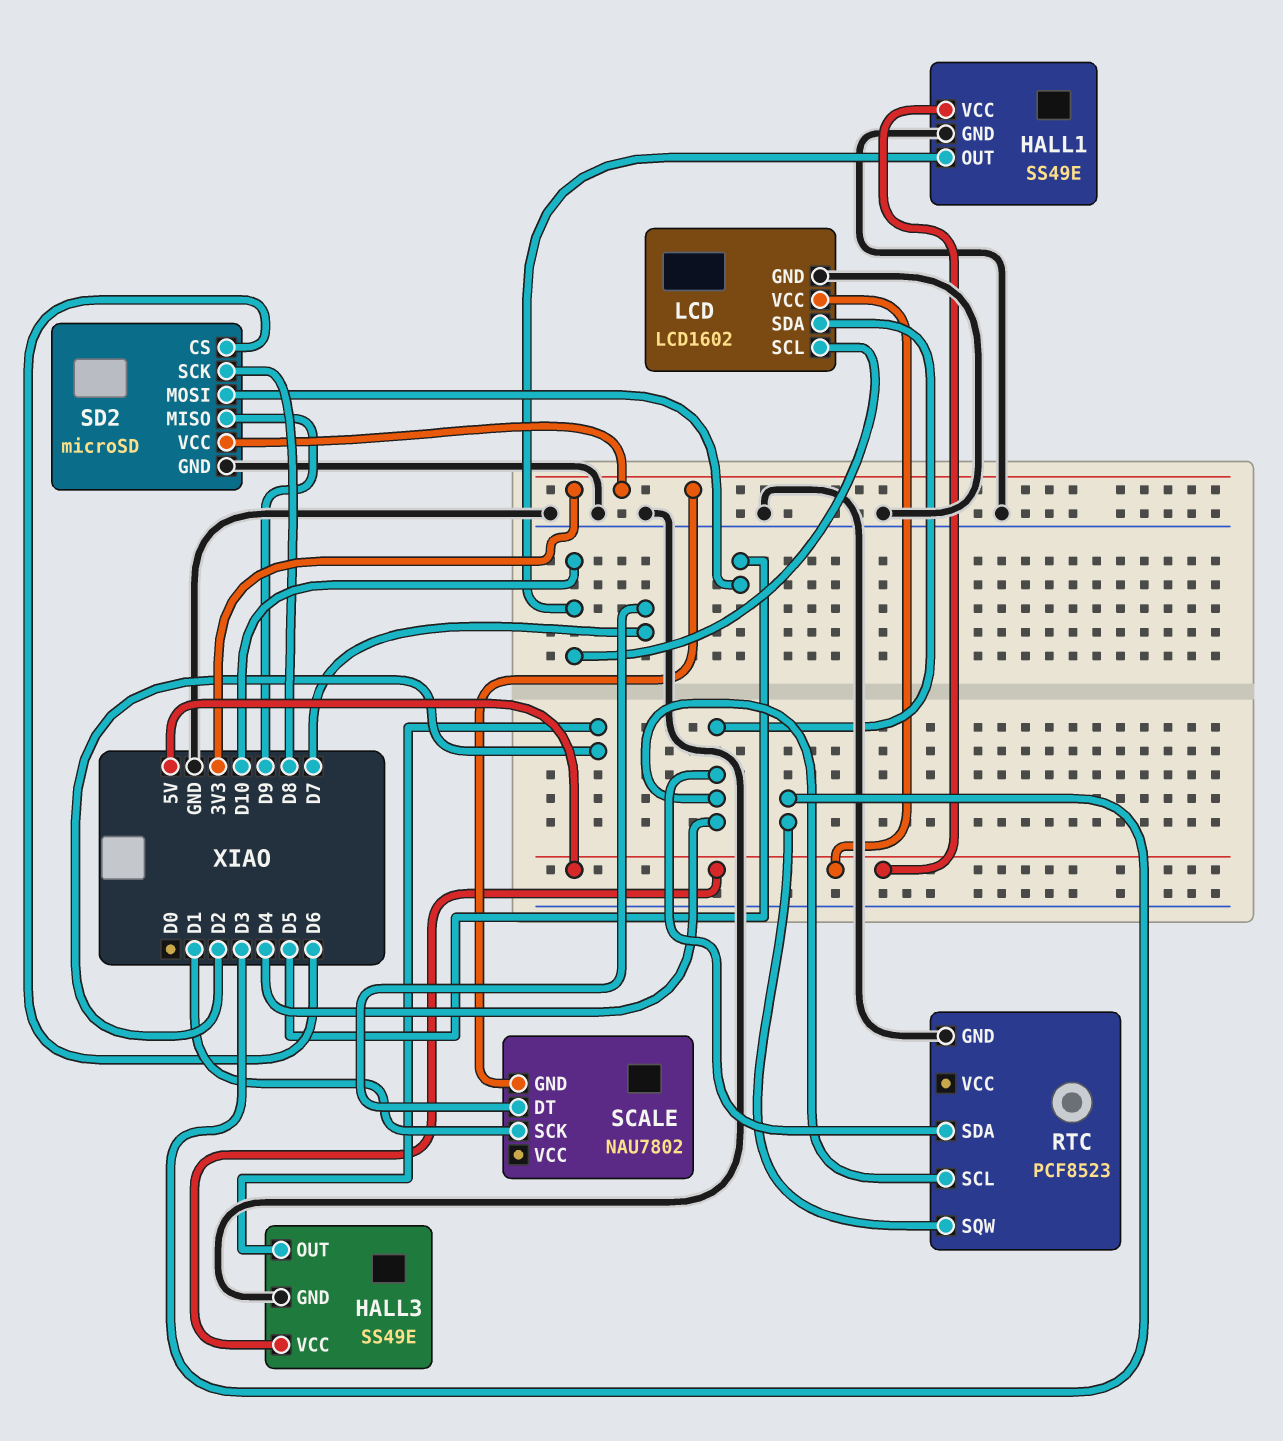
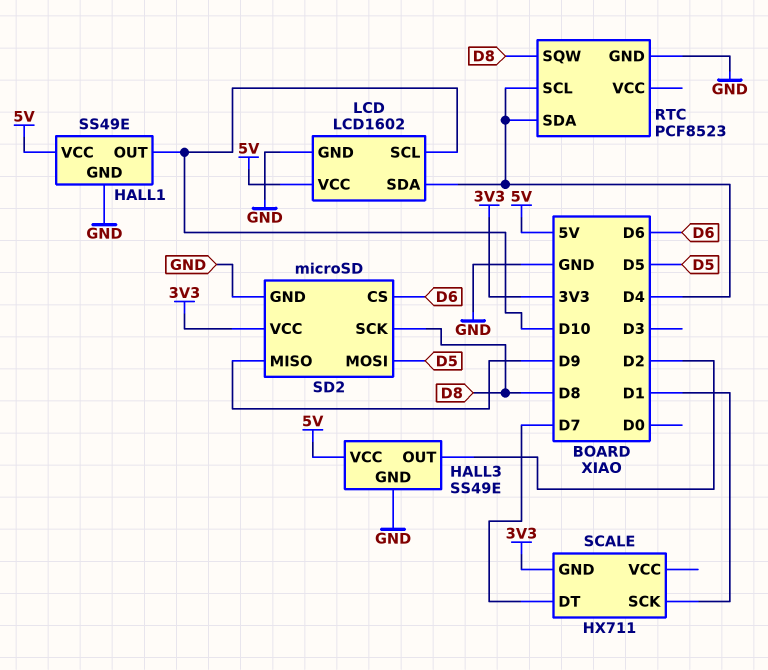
RTC pin SQW: D3 -> D8
SCALE: NAU7802 -> HX711

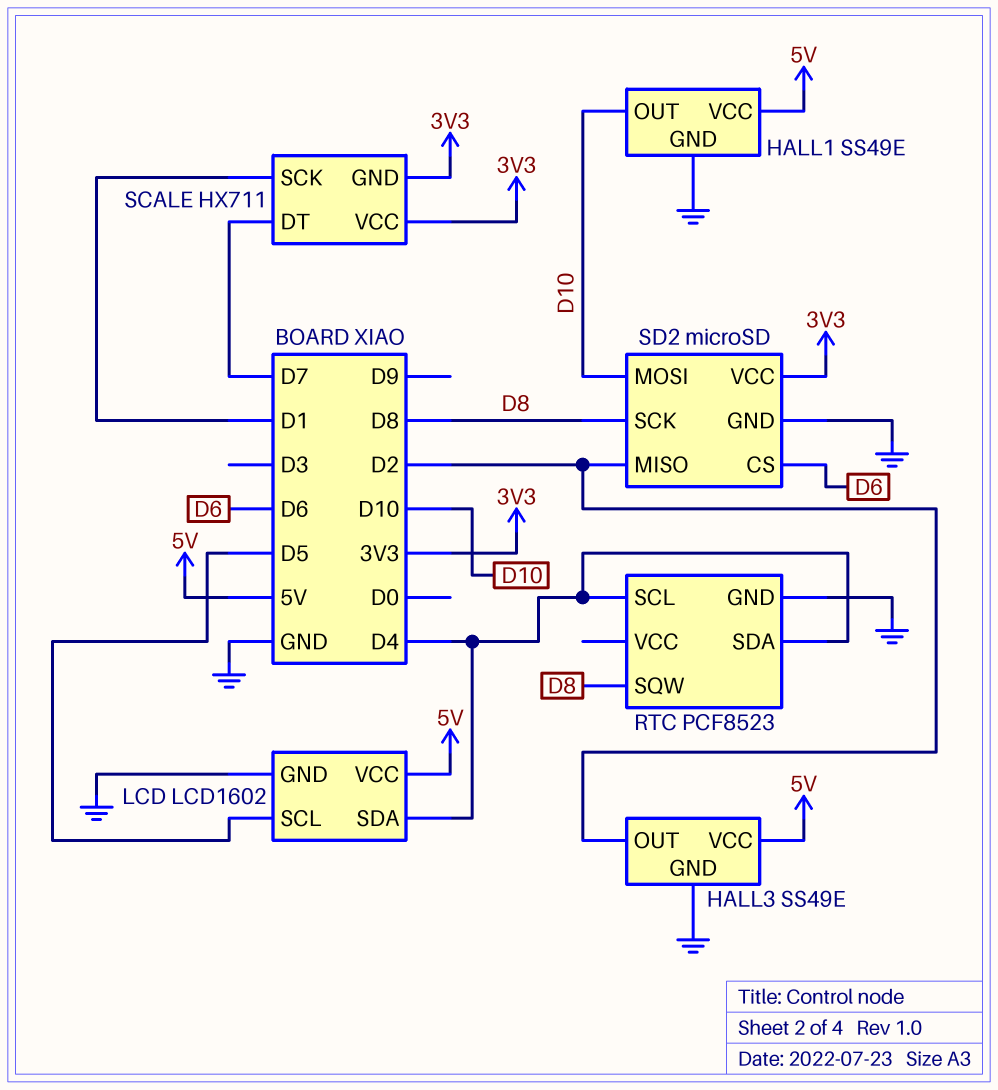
LCD pin SCL: D10 -> D5
SCALE pin VCC: none -> 3V3
SD2 pin MISO: D9 -> D2
SD2 pin MOSI: D5 -> D10

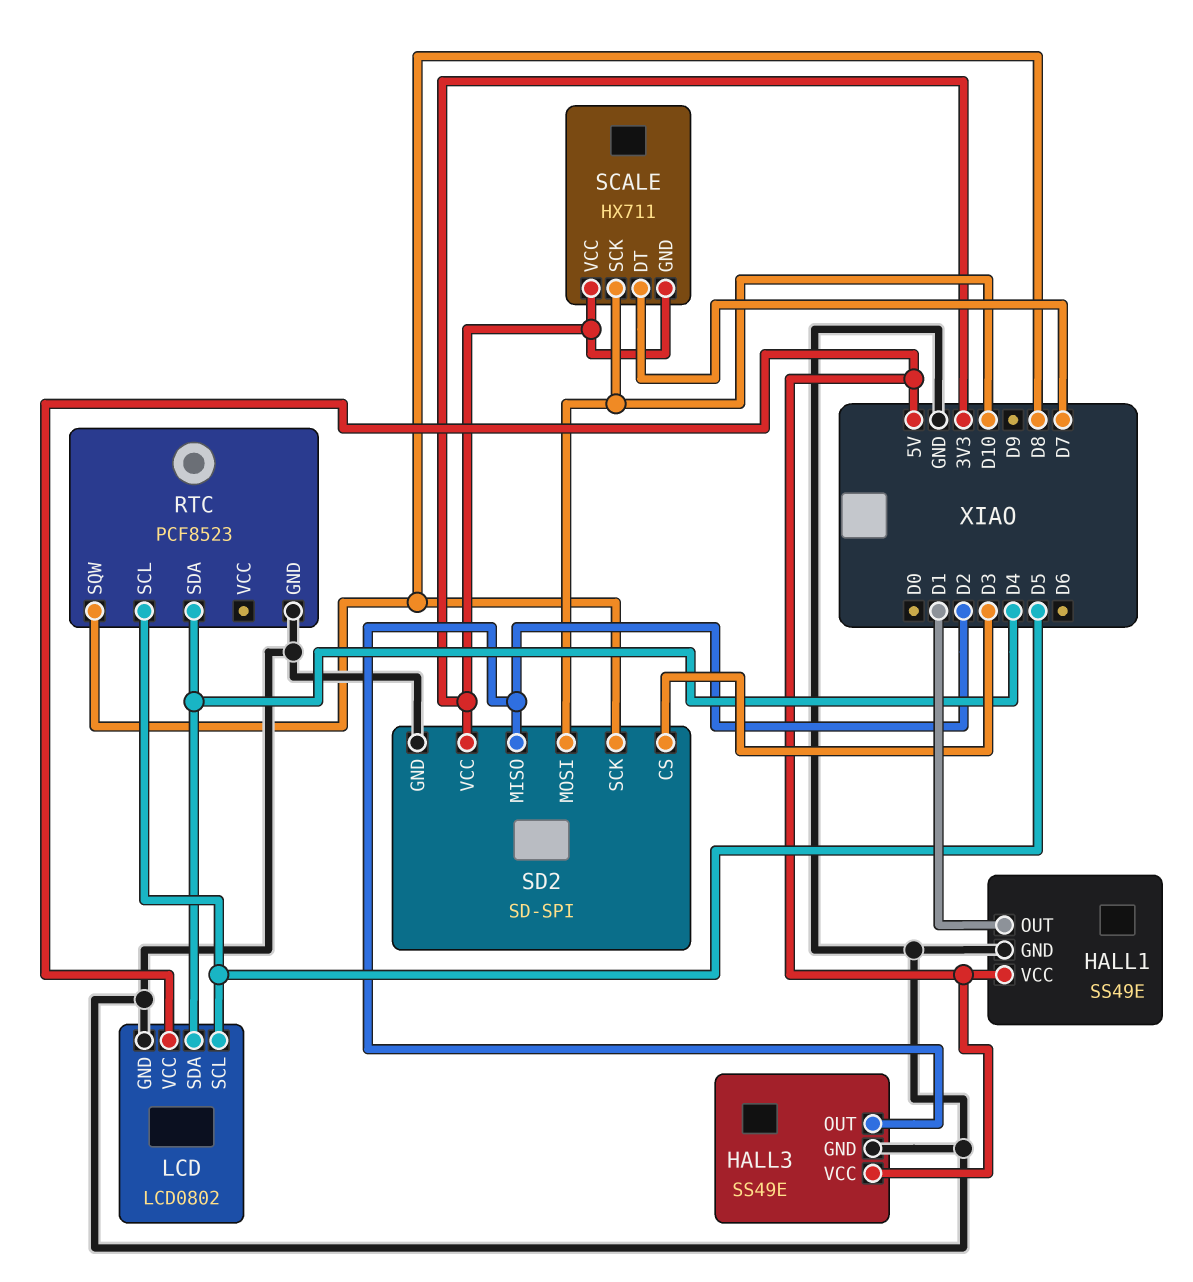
HALL1 pin OUT: D10 -> D1
LCD: LCD1602 -> LCD0802
RTC pin SCL: D4 -> D5
SCALE pin SCK: D1 -> D10
SD2: microSD -> SD-SPI
SD2 pin CS: D6 -> D3

